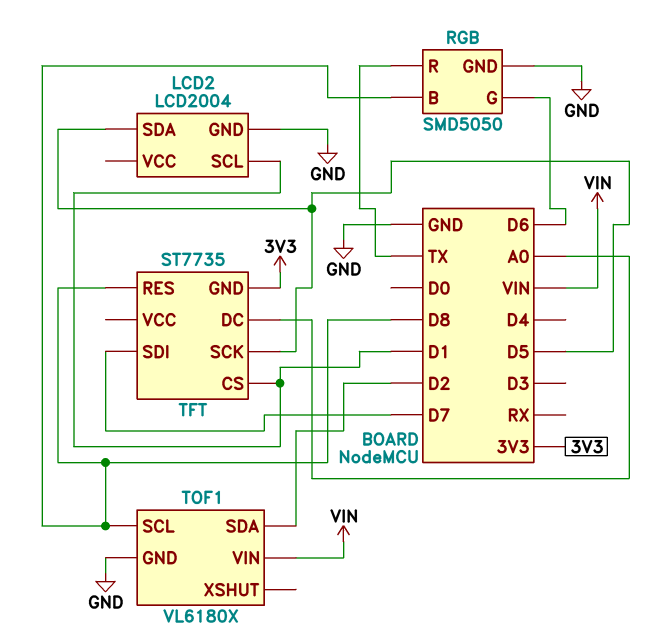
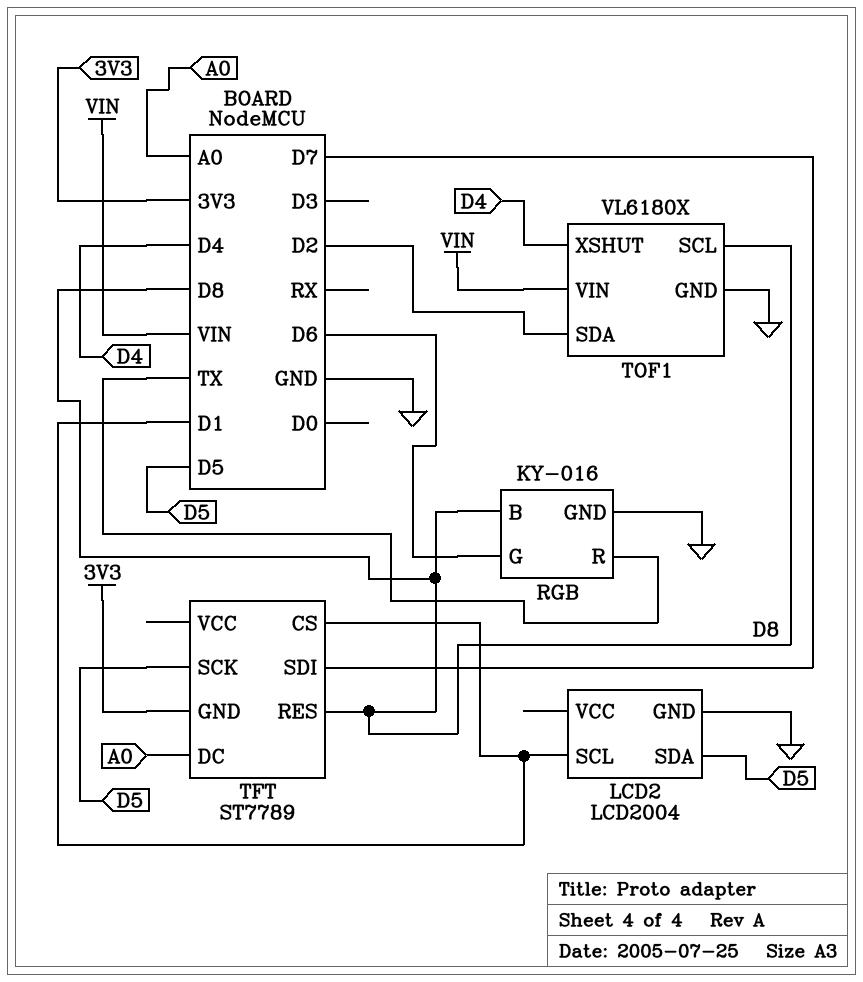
RGB: SMD5050 -> KY-016
TFT: ST7735 -> ST7789
TOF1 pin XSHUT: none -> D4

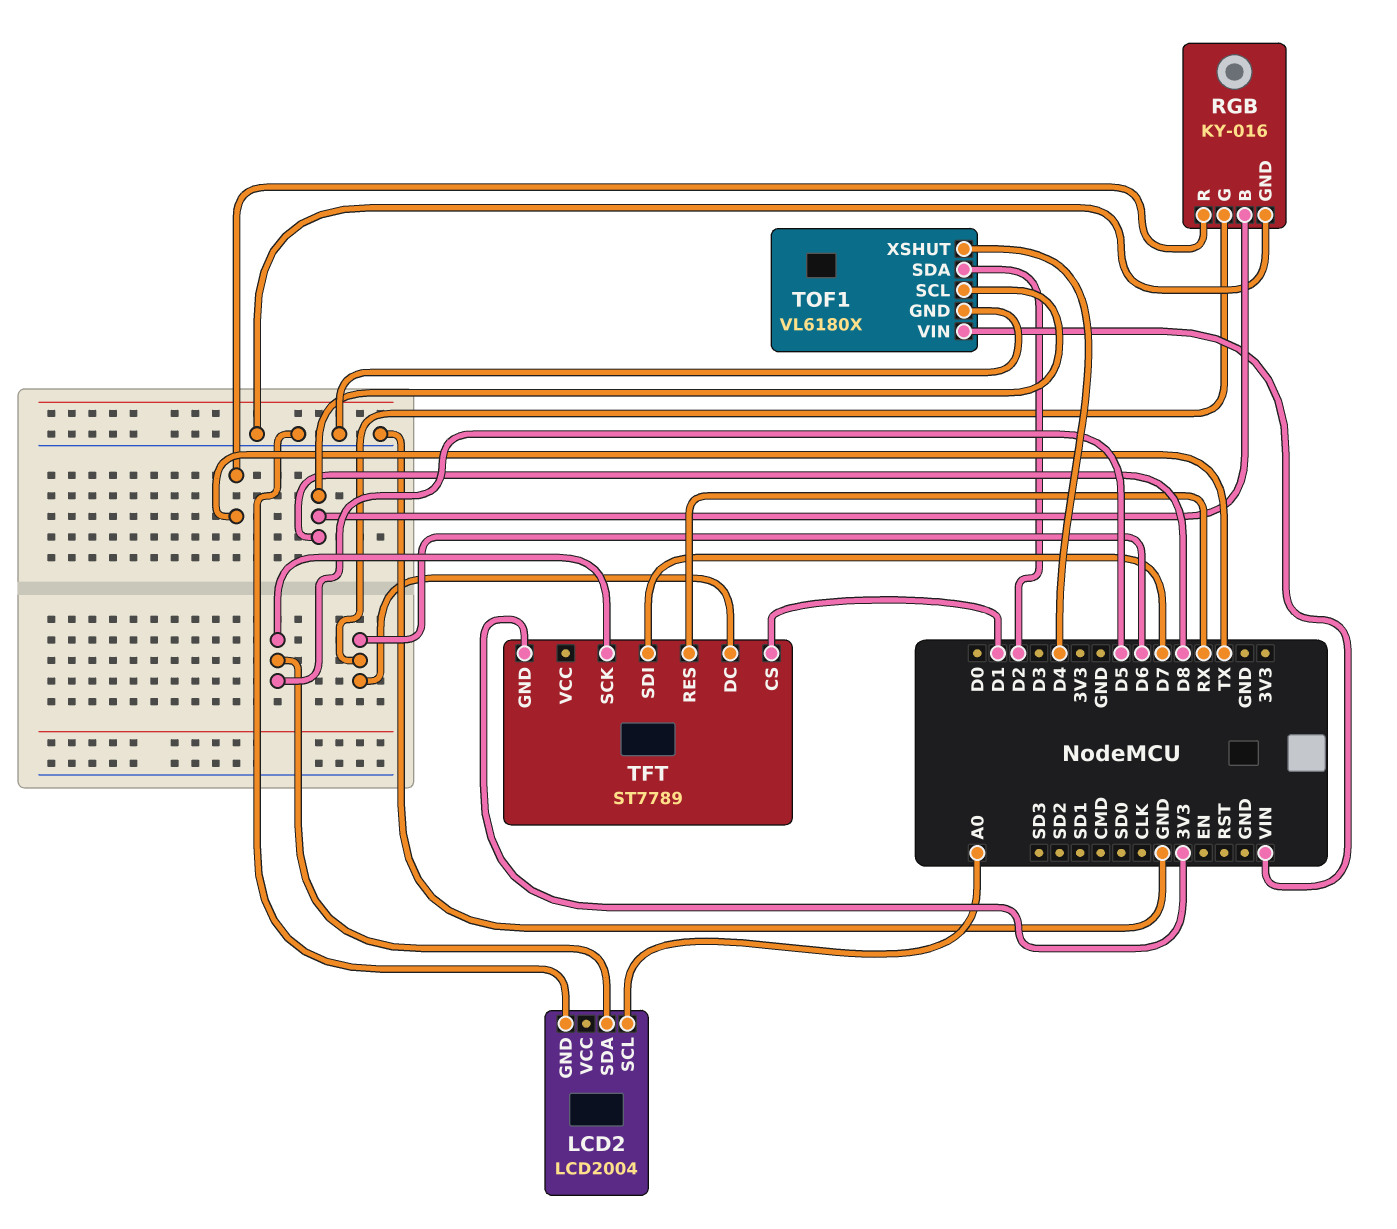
LCD2 pin SCL: D1 -> A0
TFT pin DC: A0 -> D6
TFT pin RES: D8 -> RX

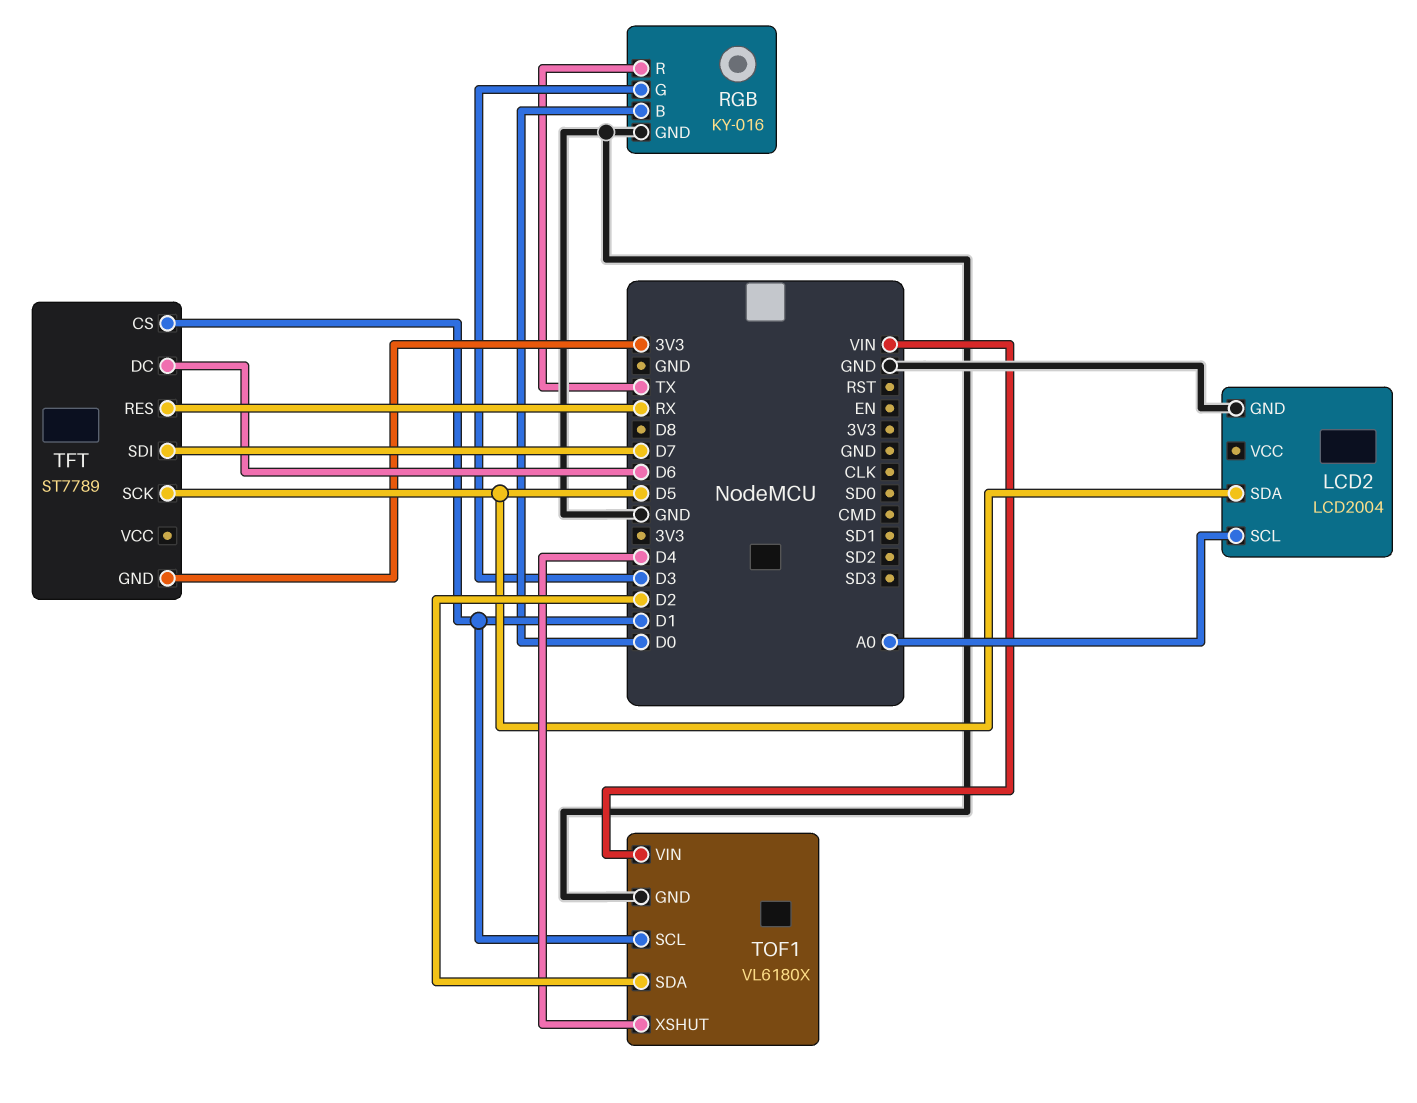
RGB pin B: D8 -> D0
RGB pin G: D6 -> D3
TOF1 pin SCL: D8 -> D1

